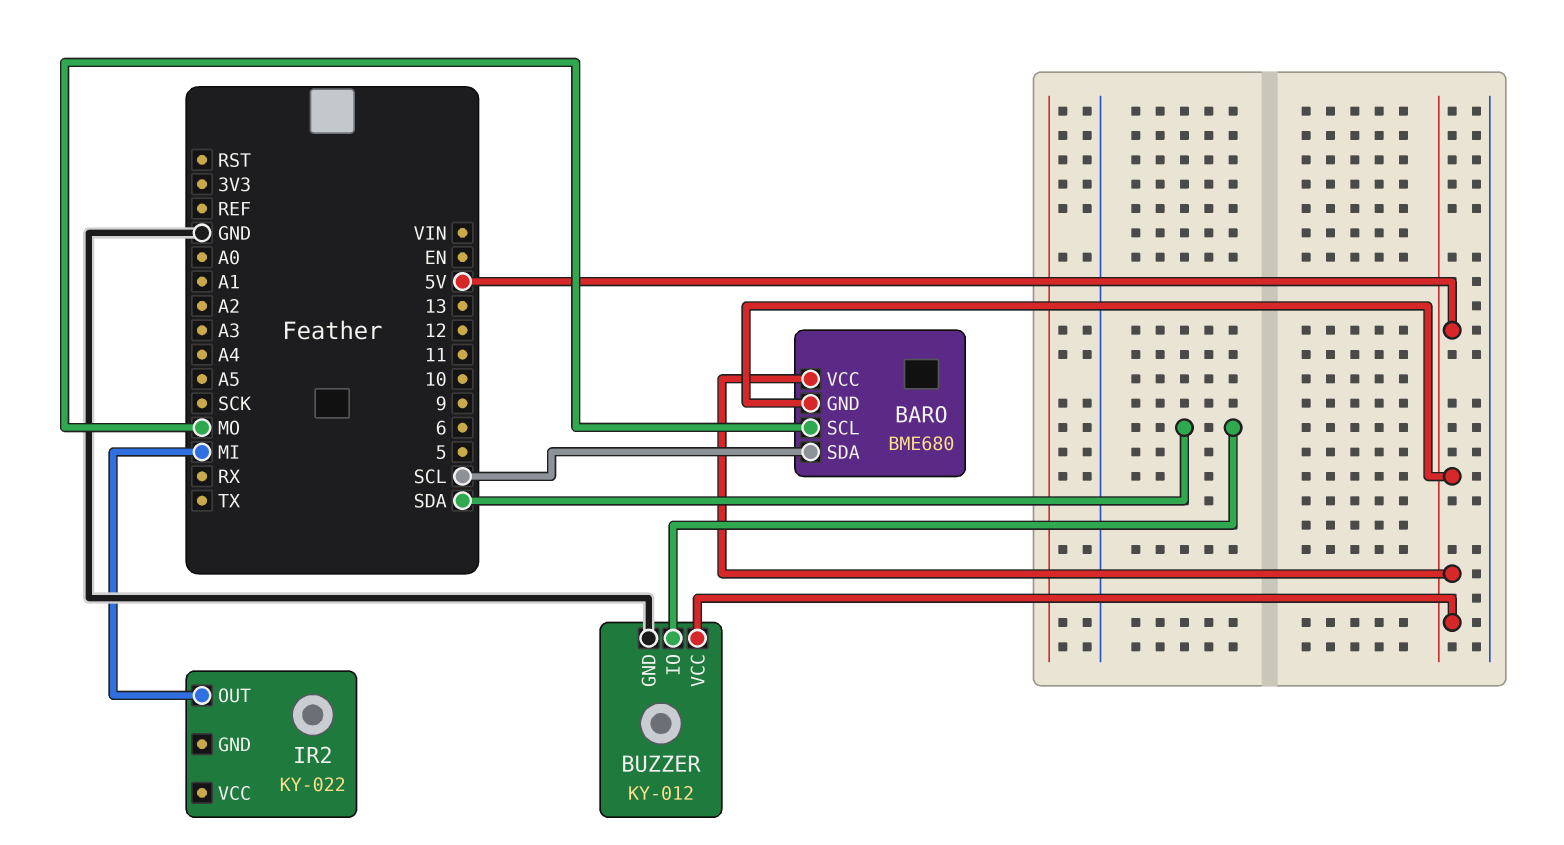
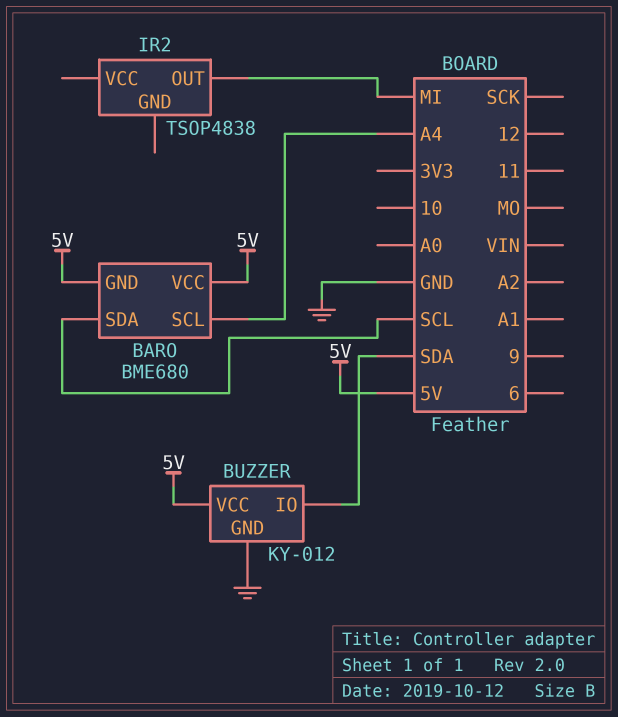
BARO pin SCL: MO -> A4
IR2: KY-022 -> TSOP4838

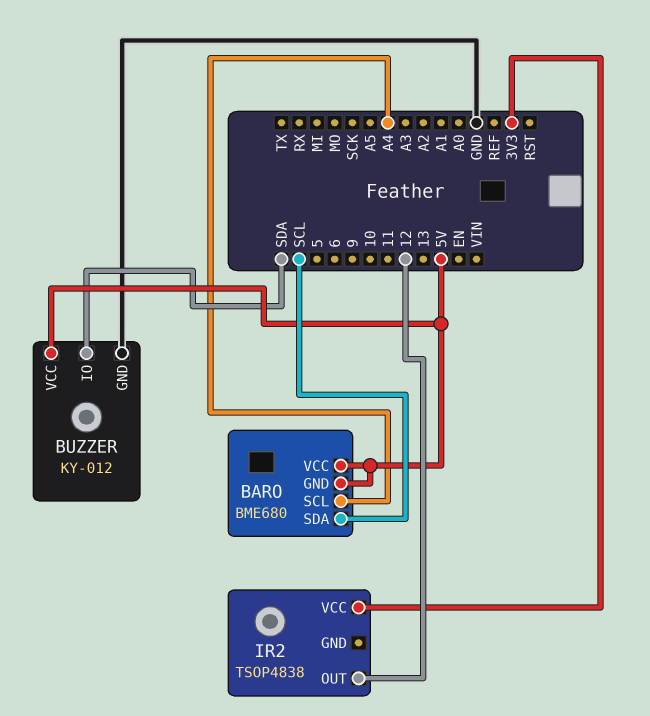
IR2 pin OUT: MI -> 12
IR2 pin VCC: none -> 3V3

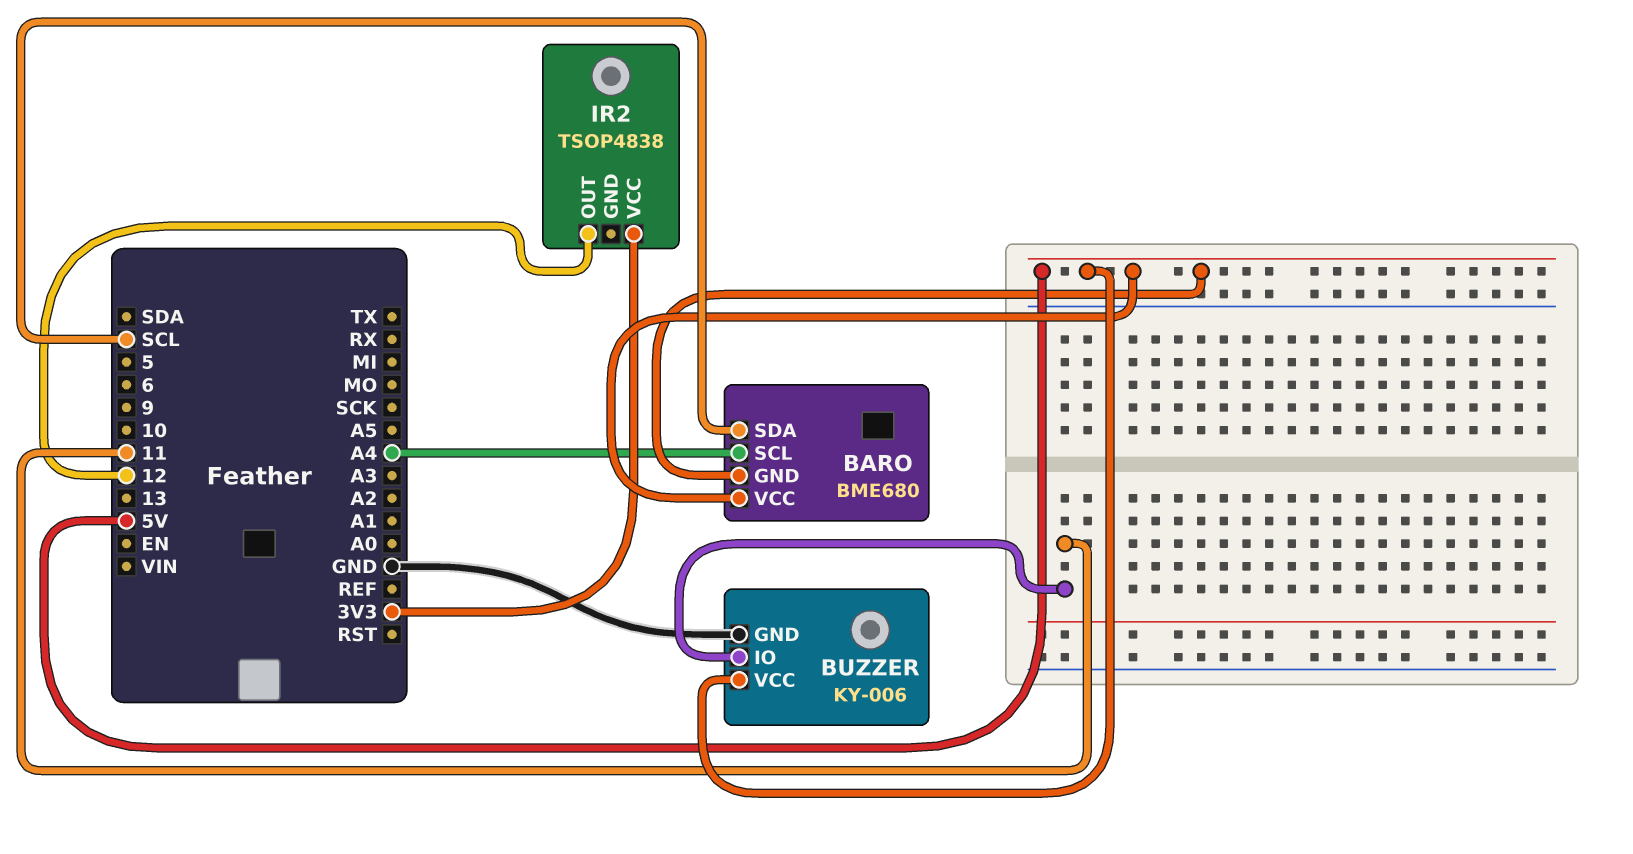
BUZZER: KY-012 -> KY-006
BUZZER pin IO: SDA -> 11

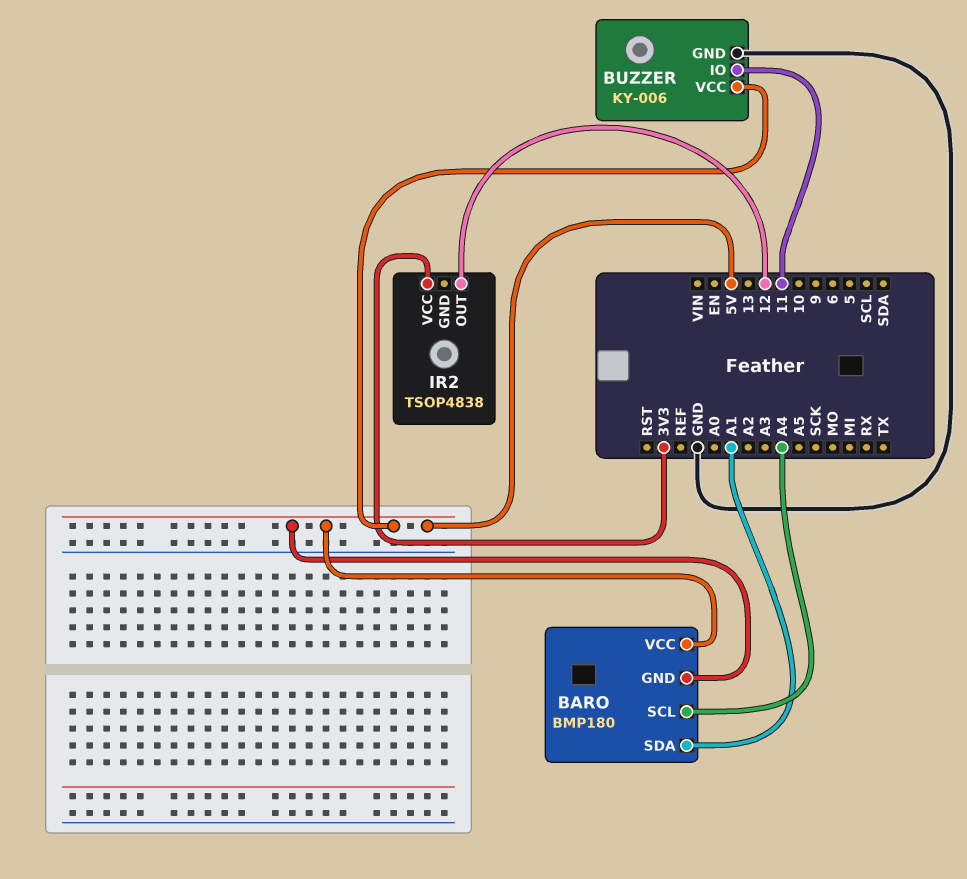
BARO: BME680 -> BMP180
BARO pin SDA: SCL -> A1

